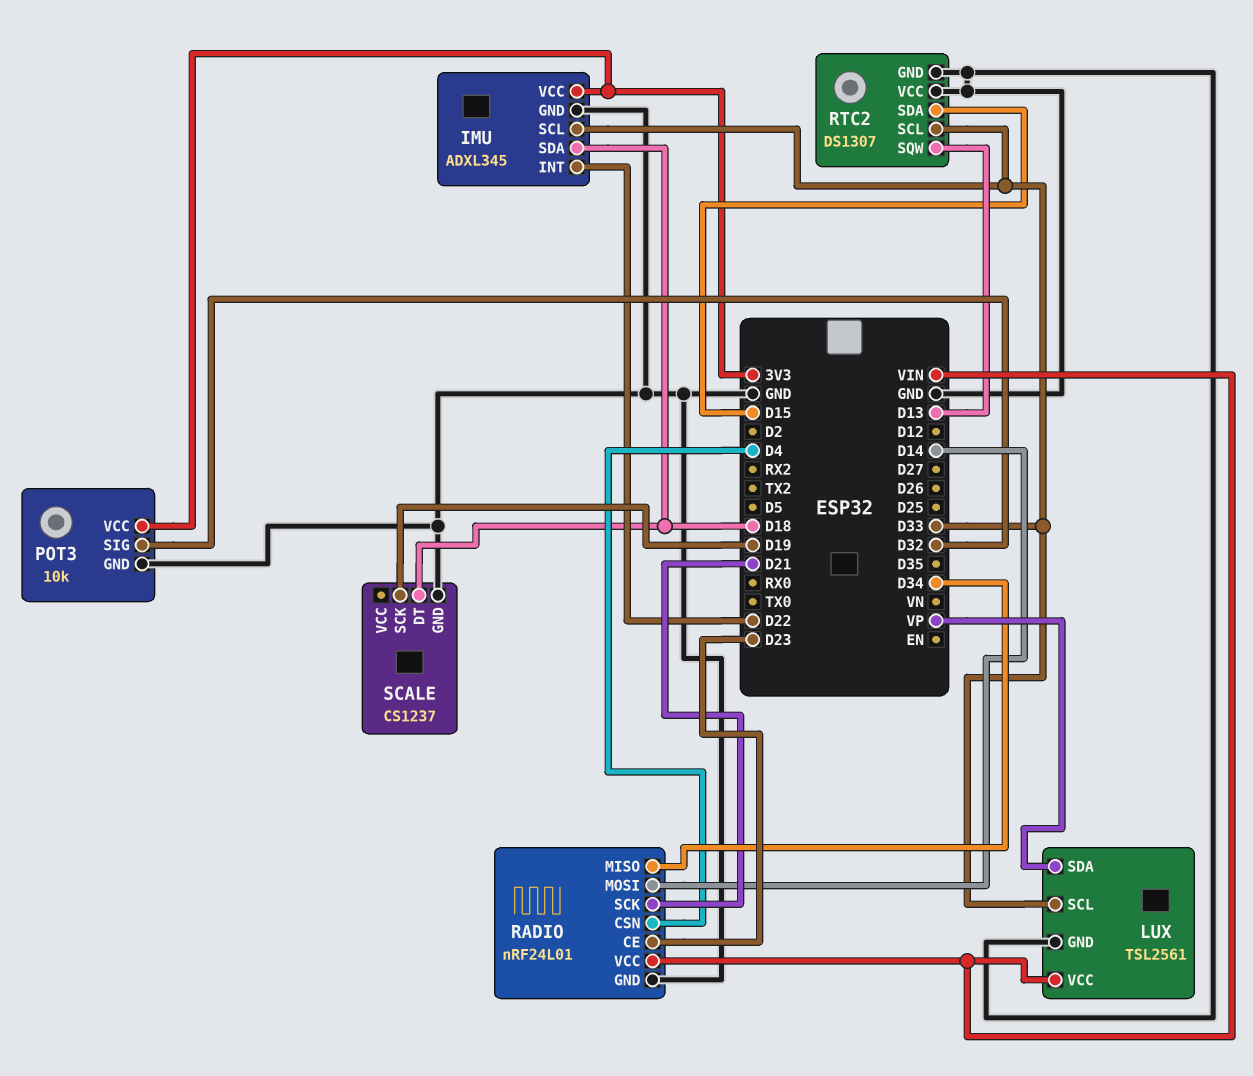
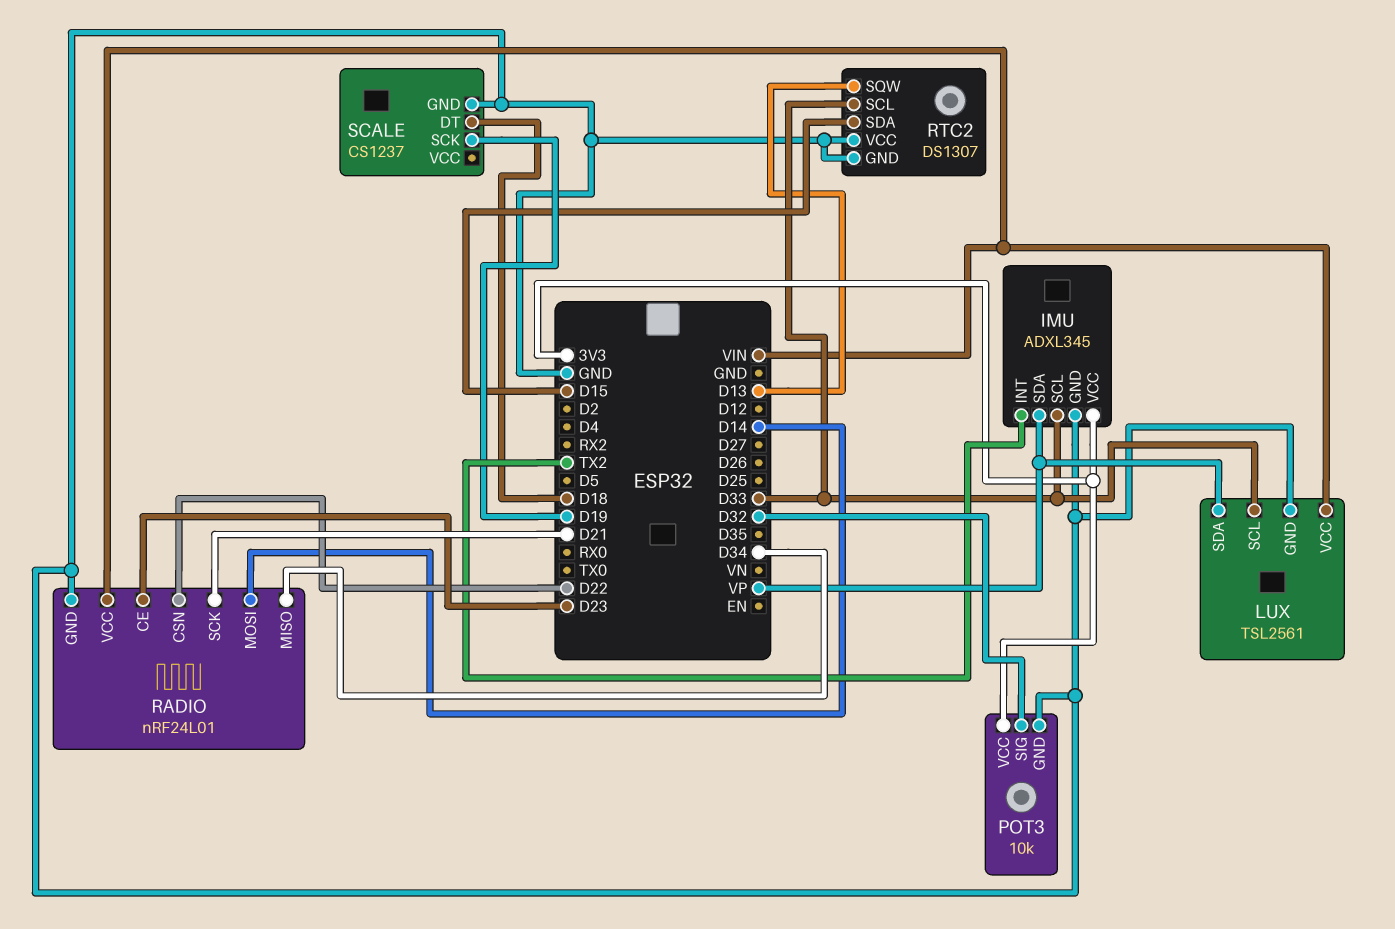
IMU pin INT: D22 -> TX2
IMU pin SDA: D18 -> VP
RADIO pin CSN: D4 -> D22

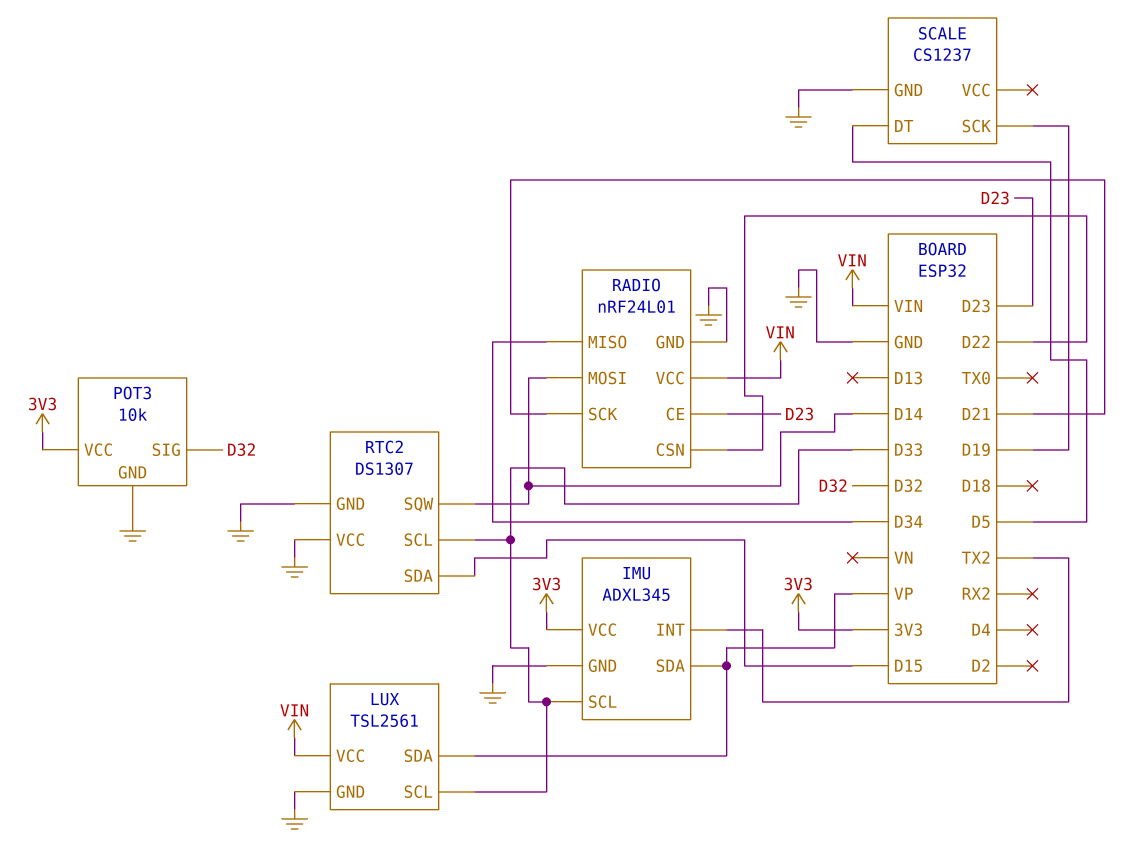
RTC2 pin SQW: D13 -> D14
SCALE pin DT: D18 -> D5

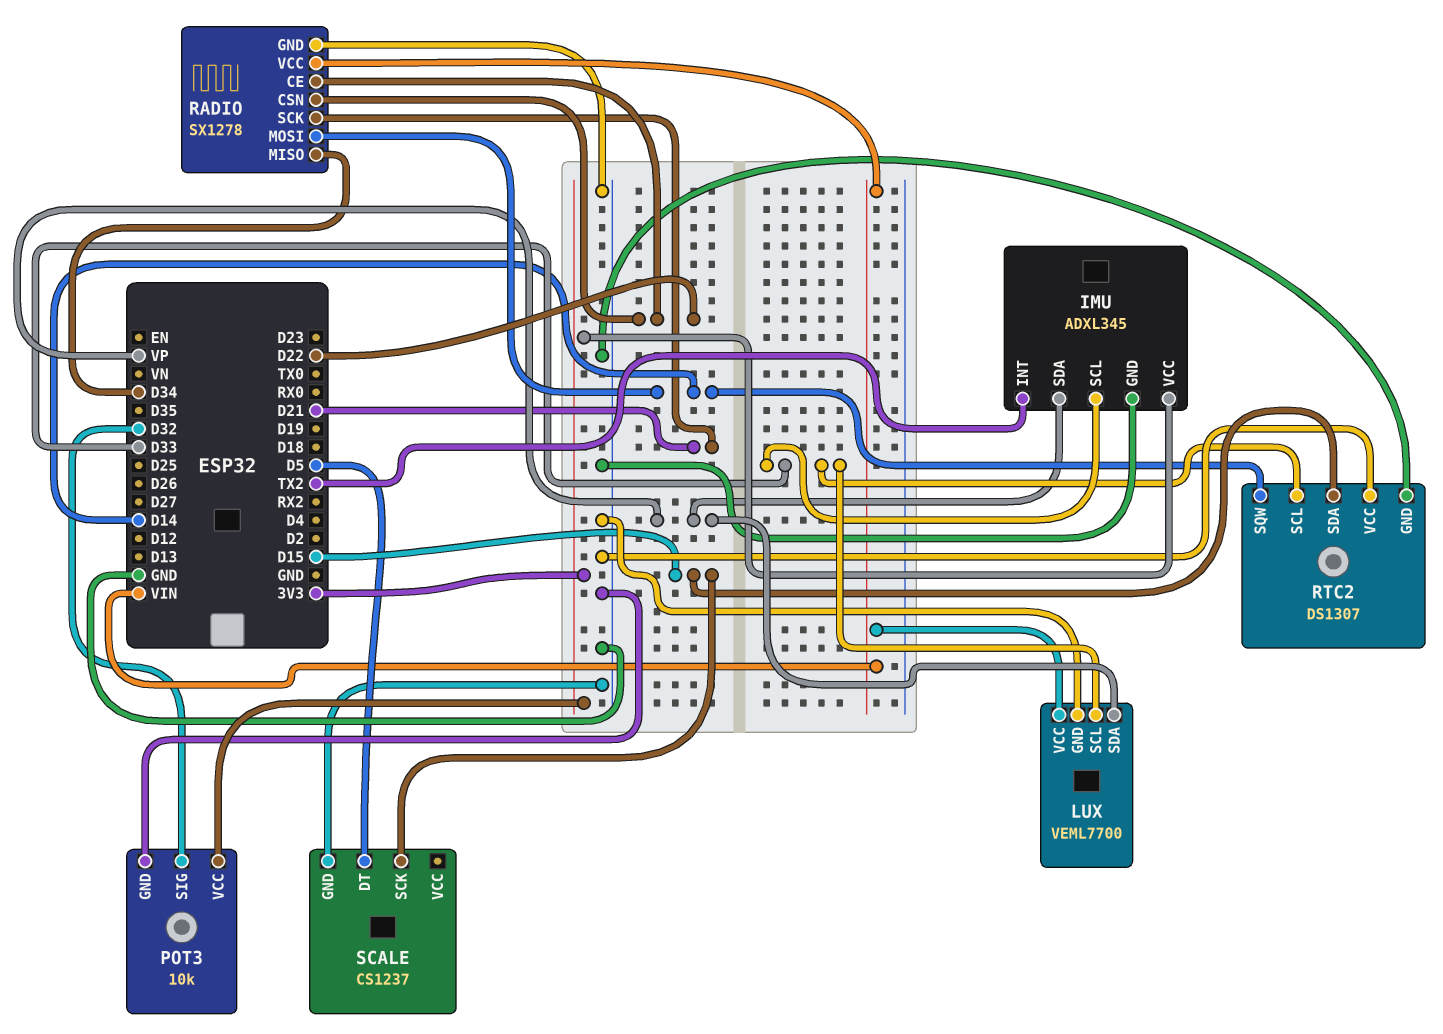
LUX: TSL2561 -> VEML7700
RADIO: nRF24L01 -> SX1278
RADIO pin CE: D23 -> D22
SCALE pin SCK: D19 -> D15

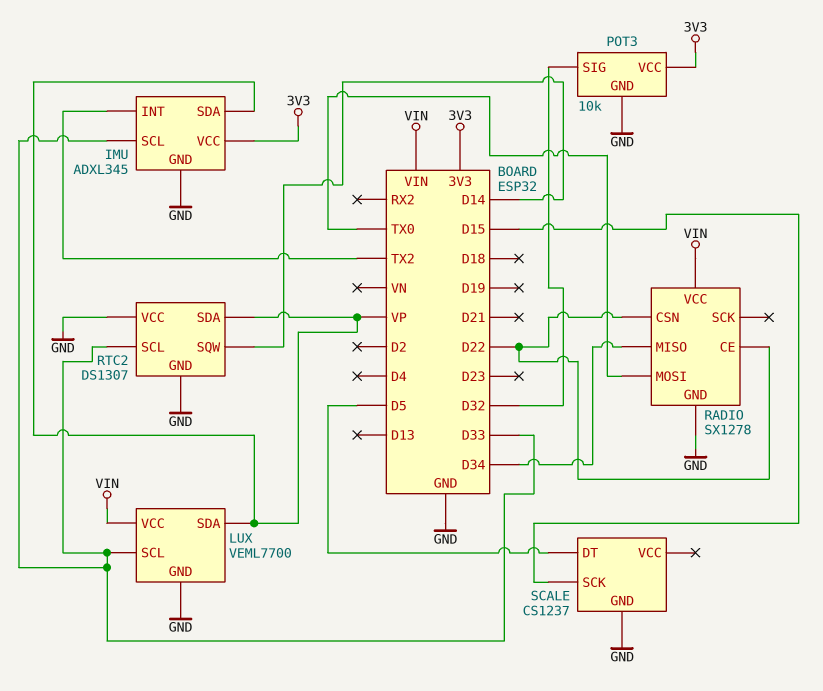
RADIO pin MOSI: D14 -> TX0
RADIO pin SCK: D21 -> none
RTC2 pin SDA: D15 -> VP

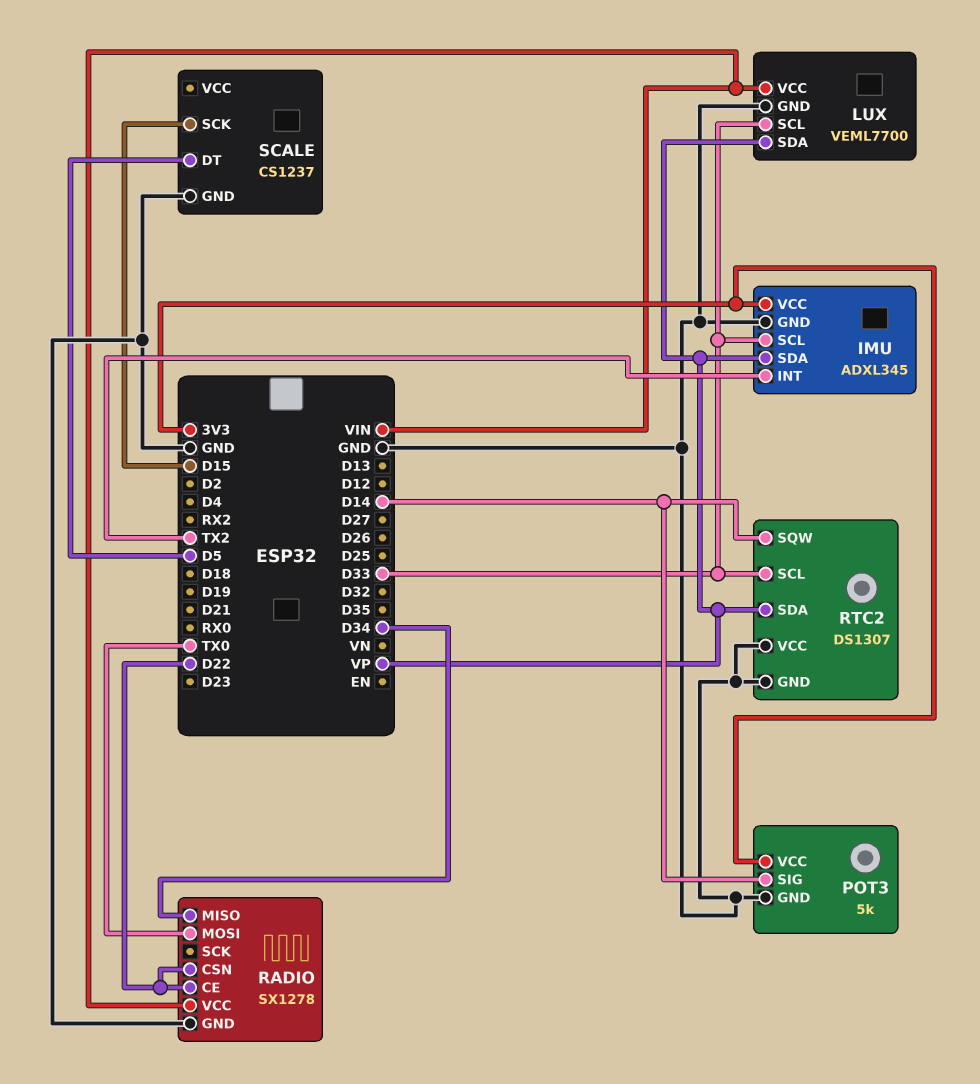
POT3: 10k -> 5k
POT3 pin SIG: D32 -> D14

